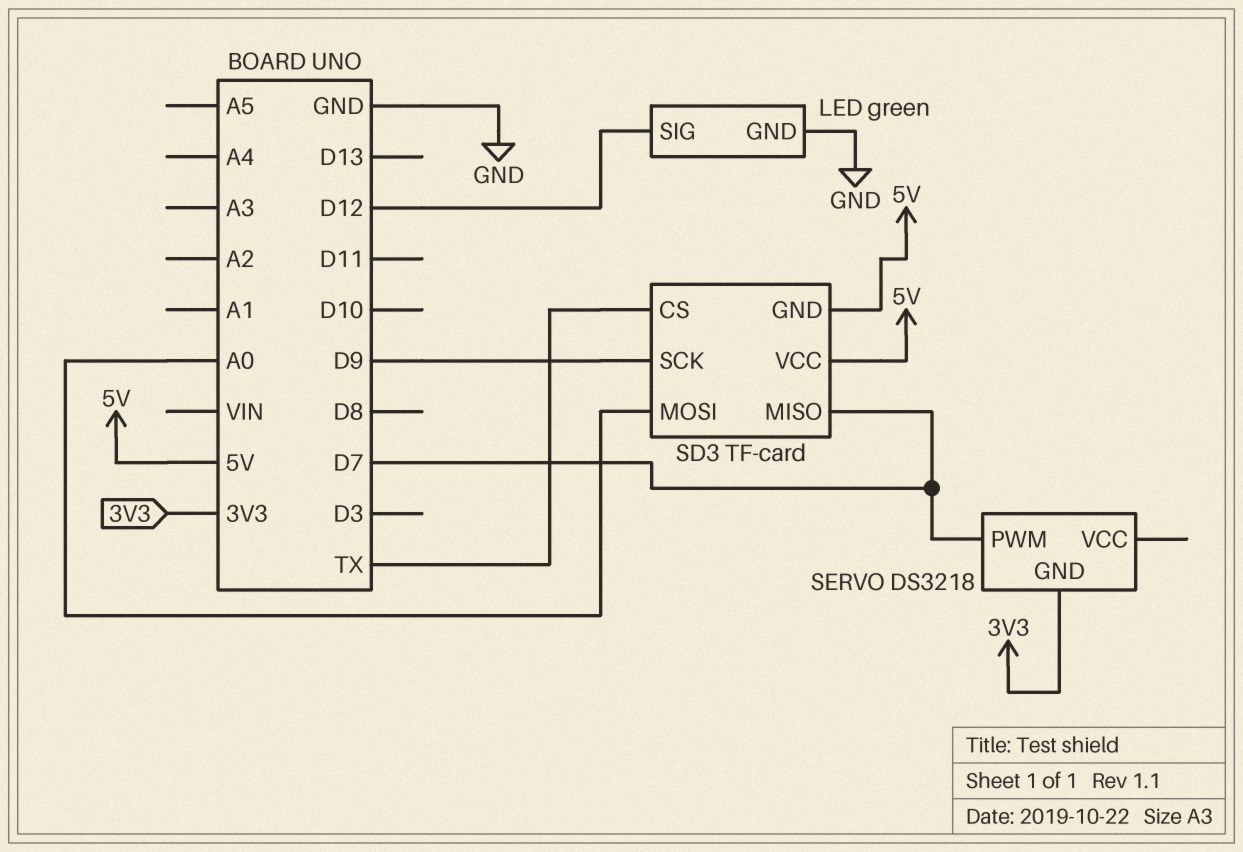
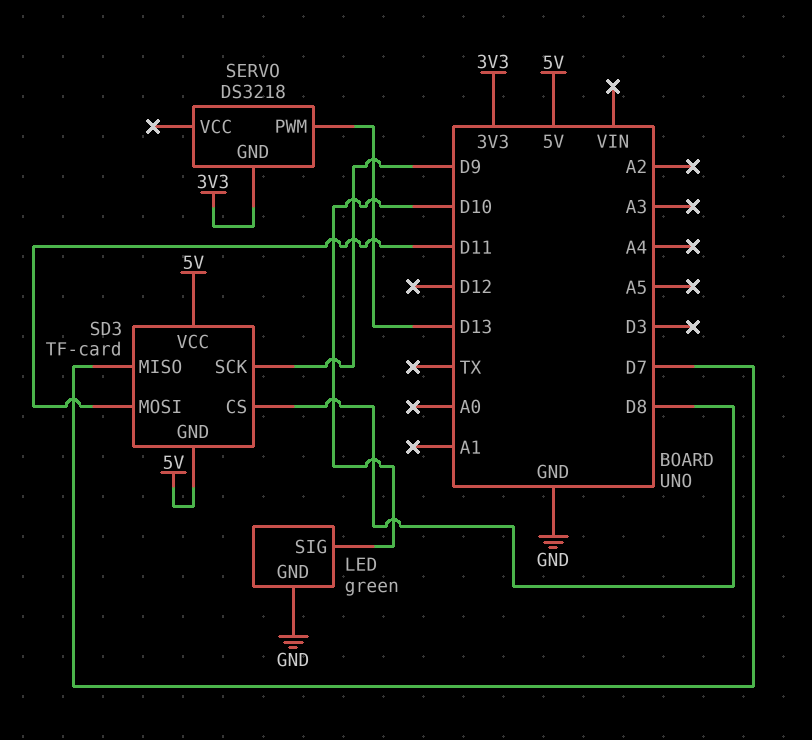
LED pin SIG: D12 -> D10
SD3 pin CS: TX -> D8
SD3 pin MOSI: A0 -> D11
SERVO pin PWM: D7 -> D13

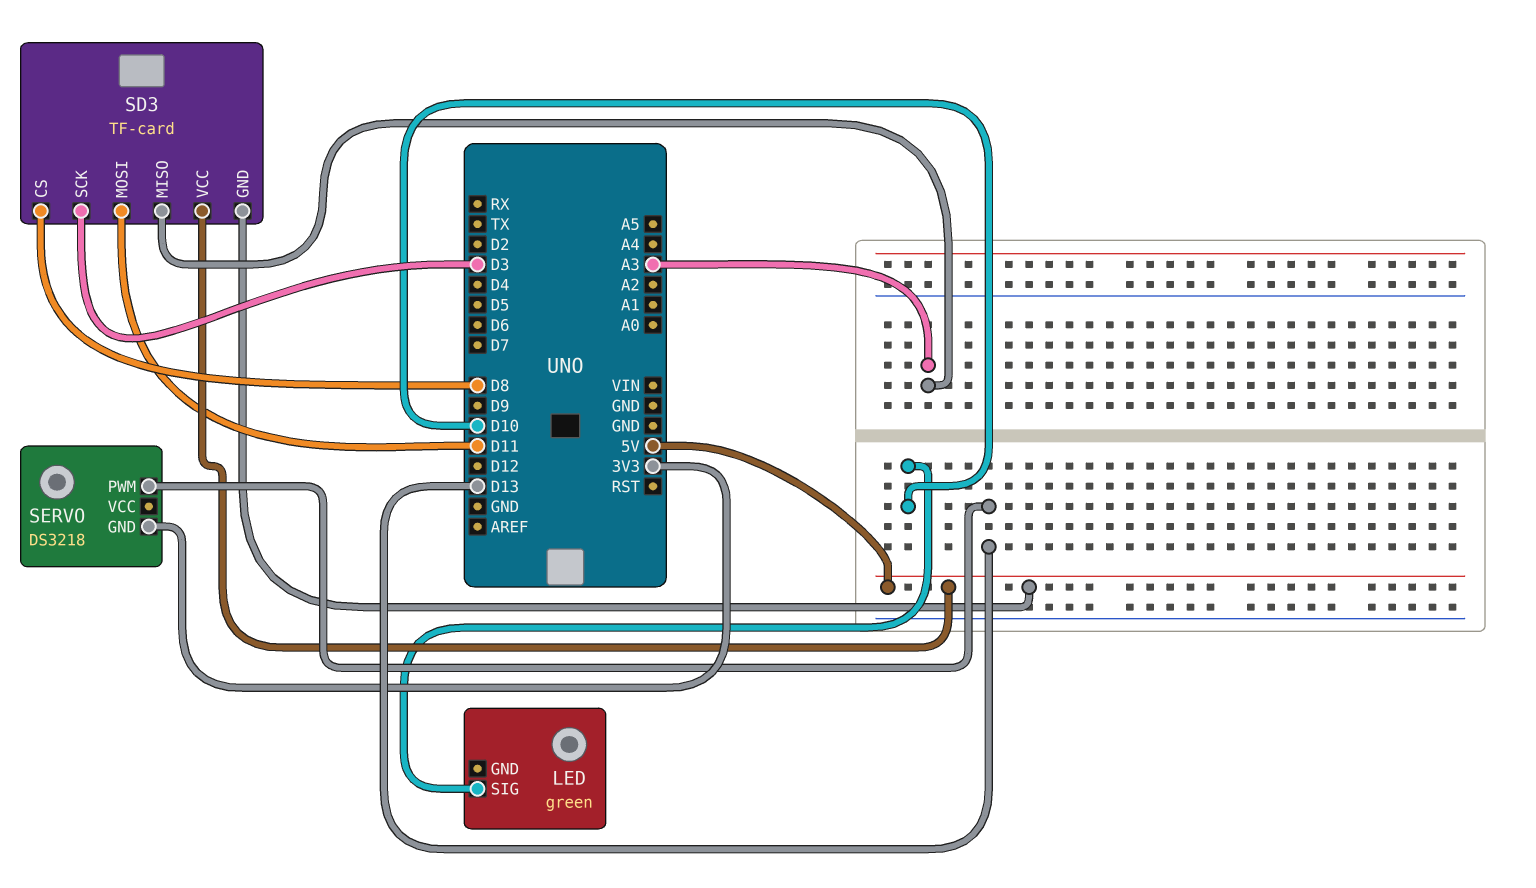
LED pin GND: GND -> none
SD3 pin MISO: D7 -> A3
SD3 pin SCK: D9 -> D3

